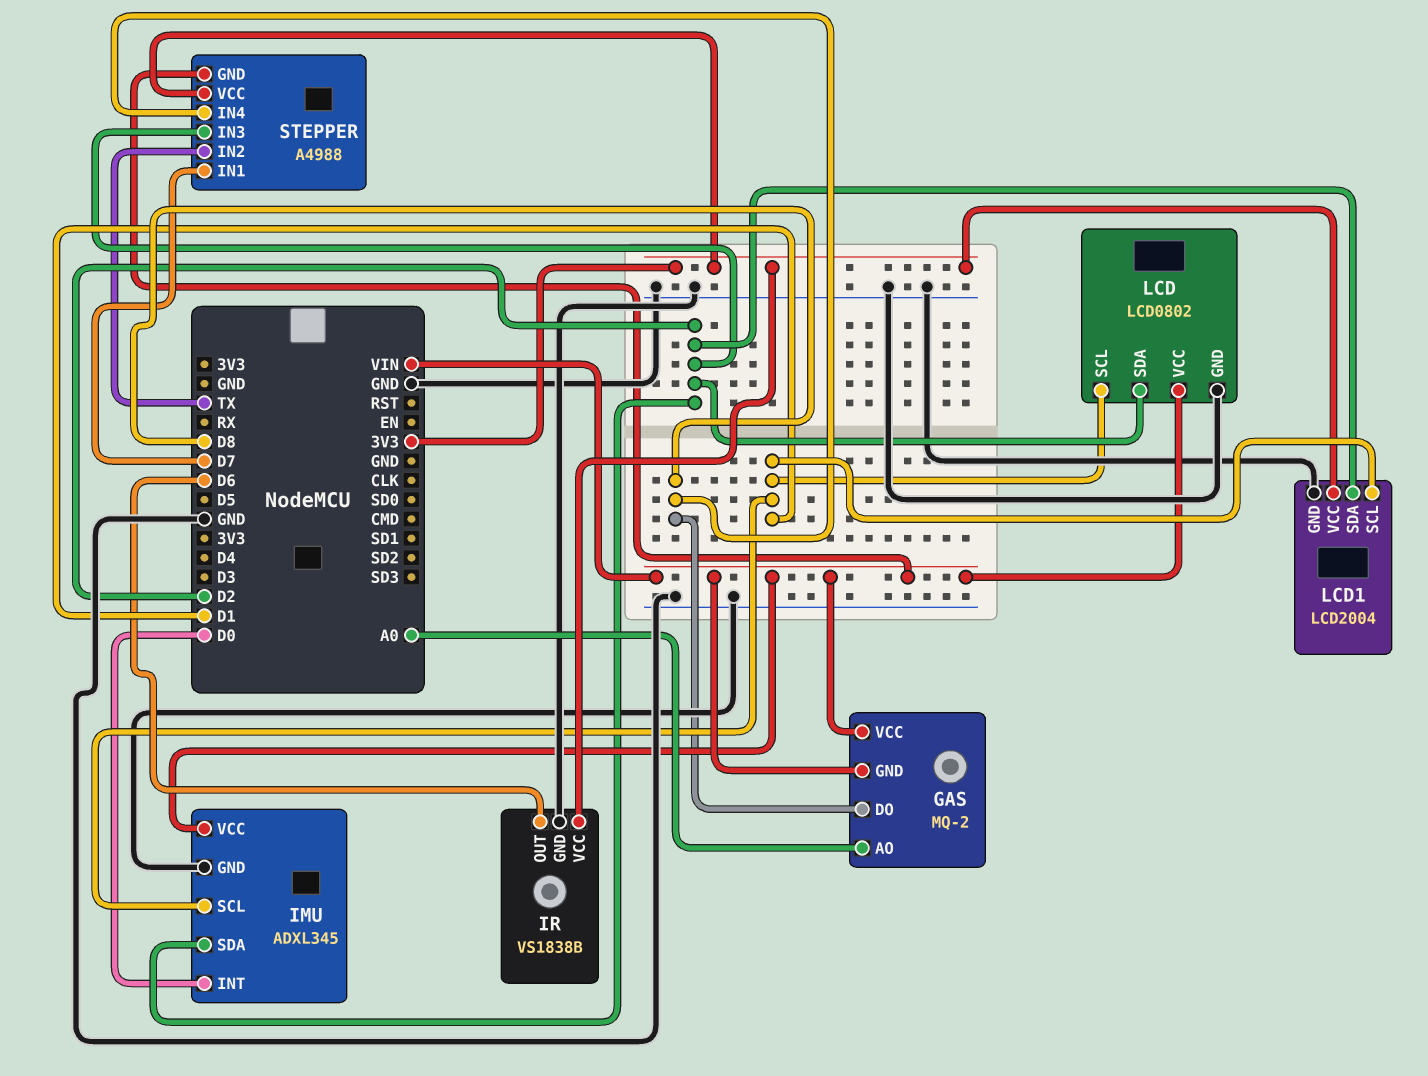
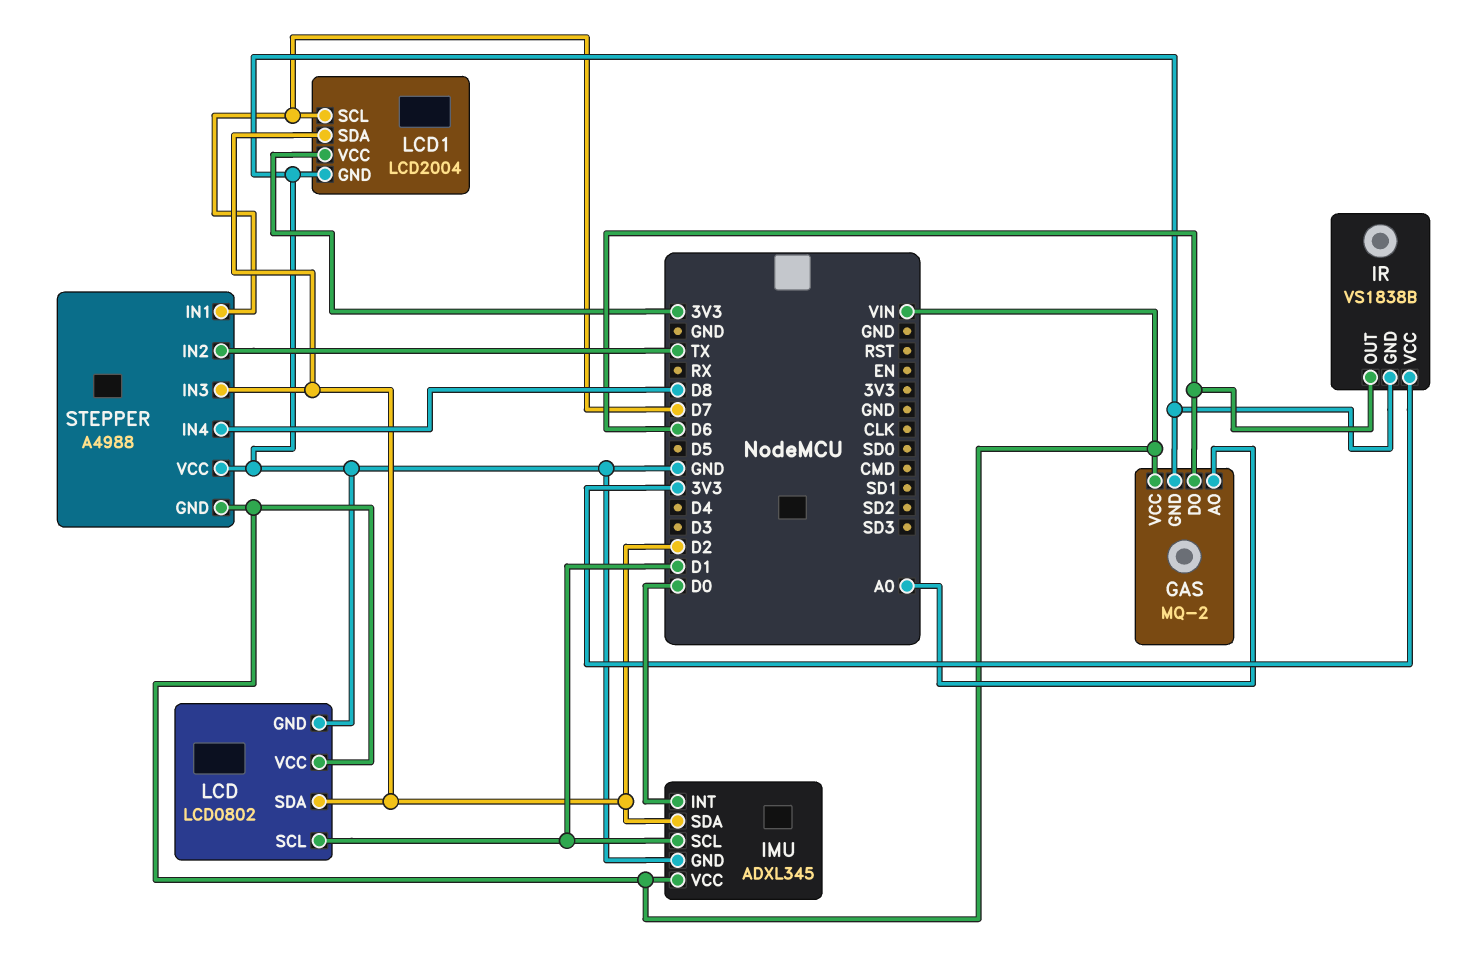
GAS pin DO: D8 -> D6
GAS pin GND: VIN -> GND
LCD1 pin SCL: D1 -> D7
STEPPER pin VCC: 3V3 -> GND

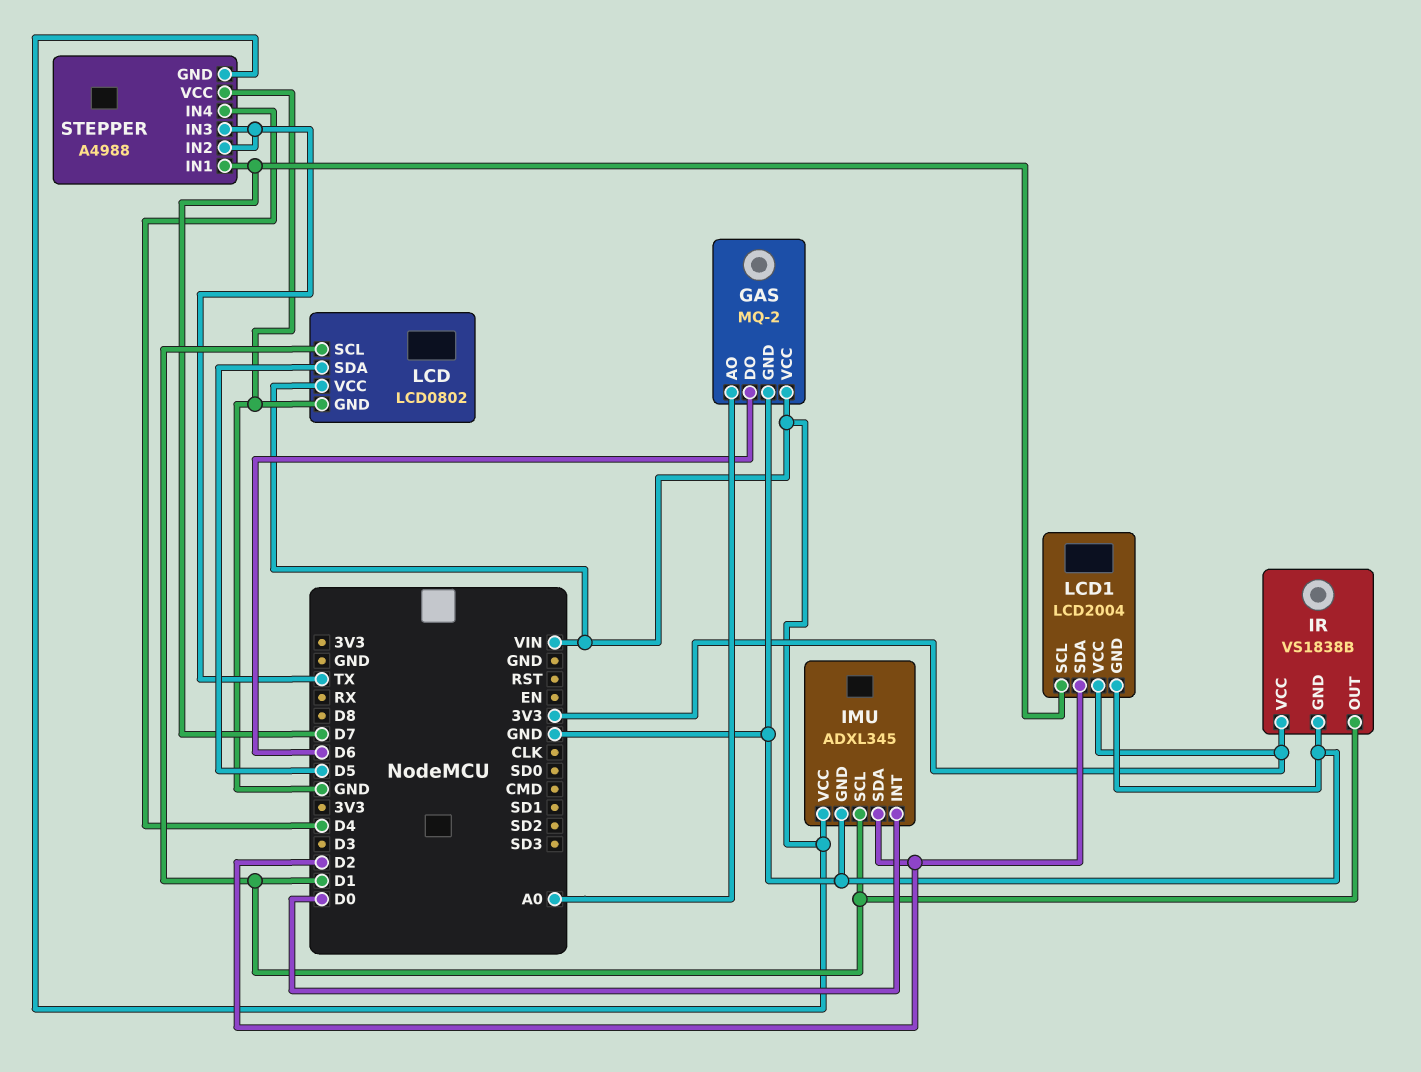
IR pin OUT: D6 -> D1
LCD pin SDA: D2 -> D5
STEPPER pin IN3: D2 -> TX
STEPPER pin IN4: D8 -> D4

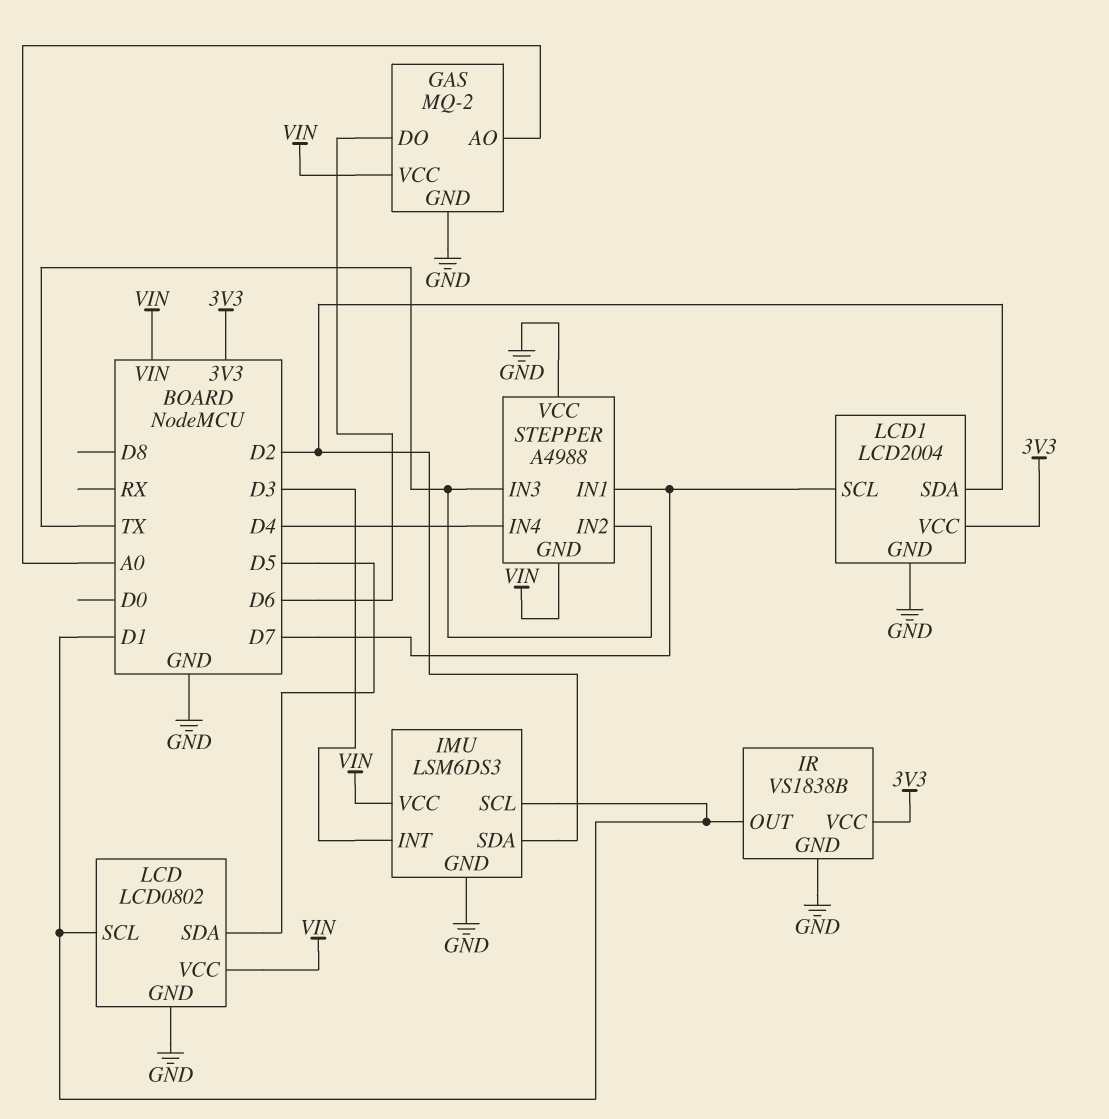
IMU: ADXL345 -> LSM6DS3
IMU pin INT: D0 -> D3

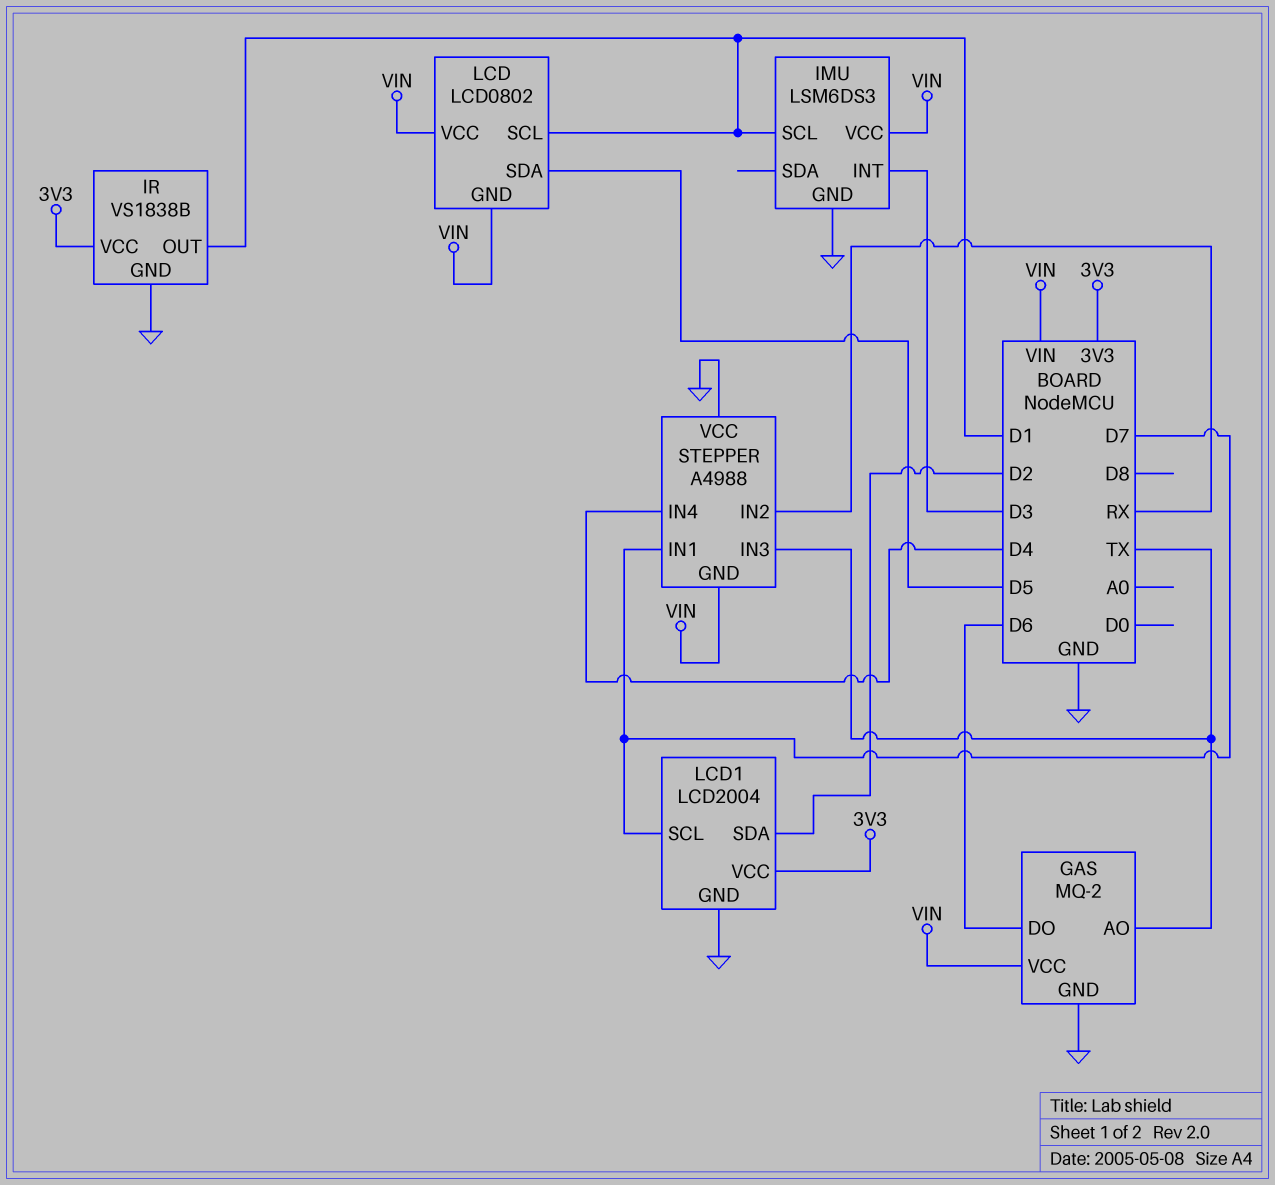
GAS pin AO: A0 -> TX
IMU pin SDA: D2 -> none
LCD pin GND: GND -> VIN
STEPPER pin IN2: TX -> RX

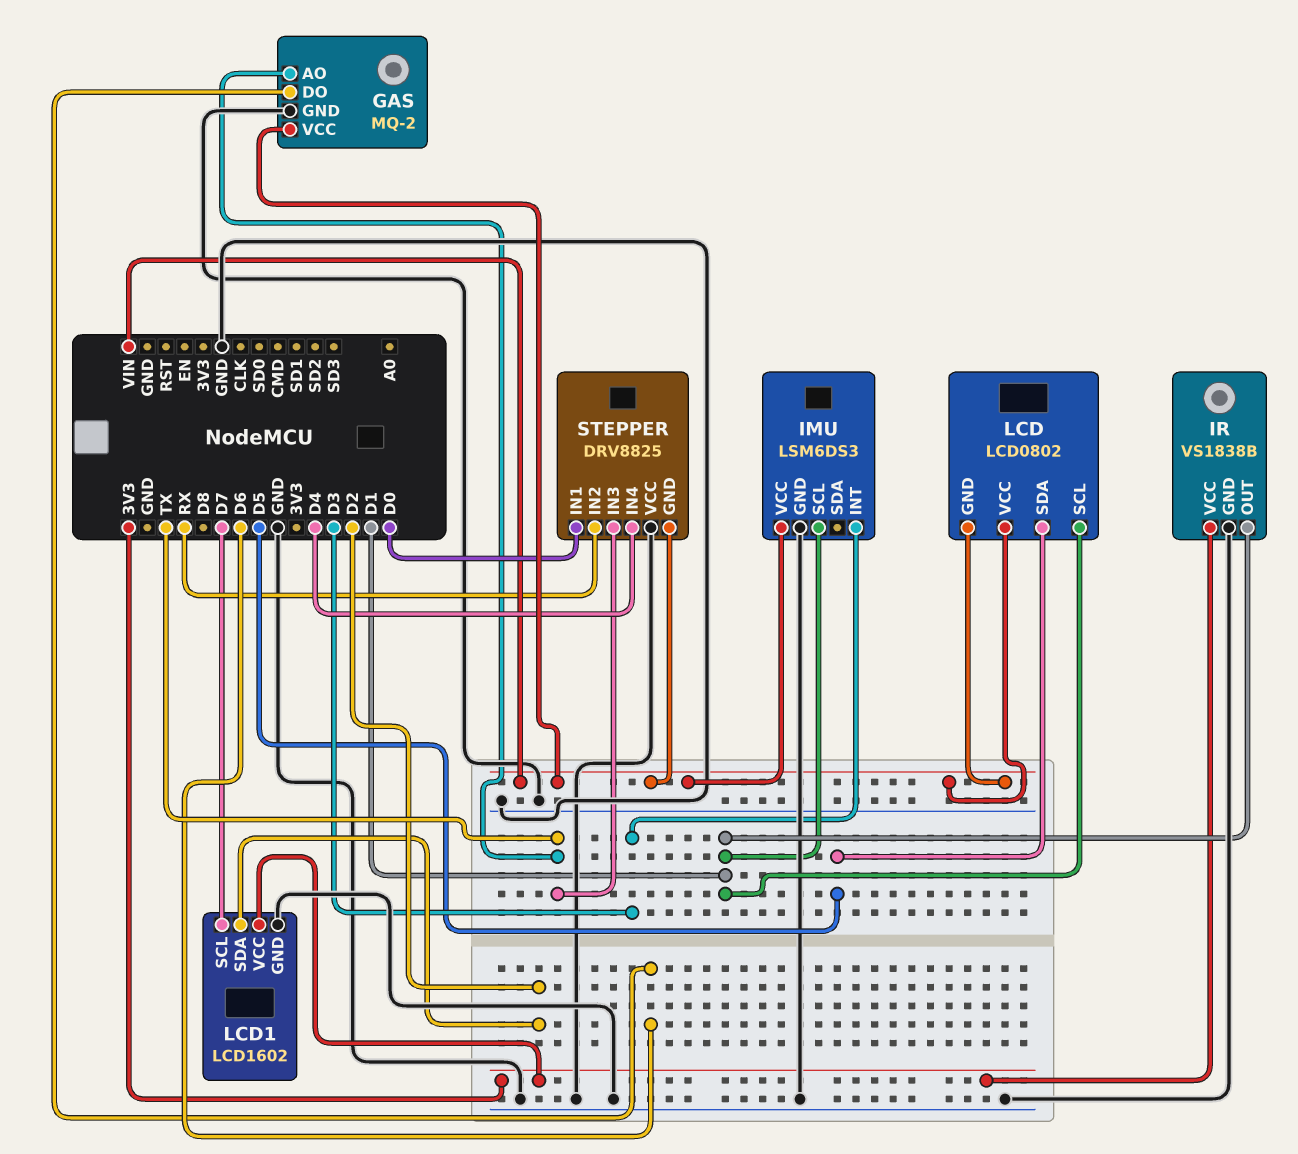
LCD1: LCD2004 -> LCD1602
STEPPER: A4988 -> DRV8825
STEPPER pin IN1: D7 -> D0

